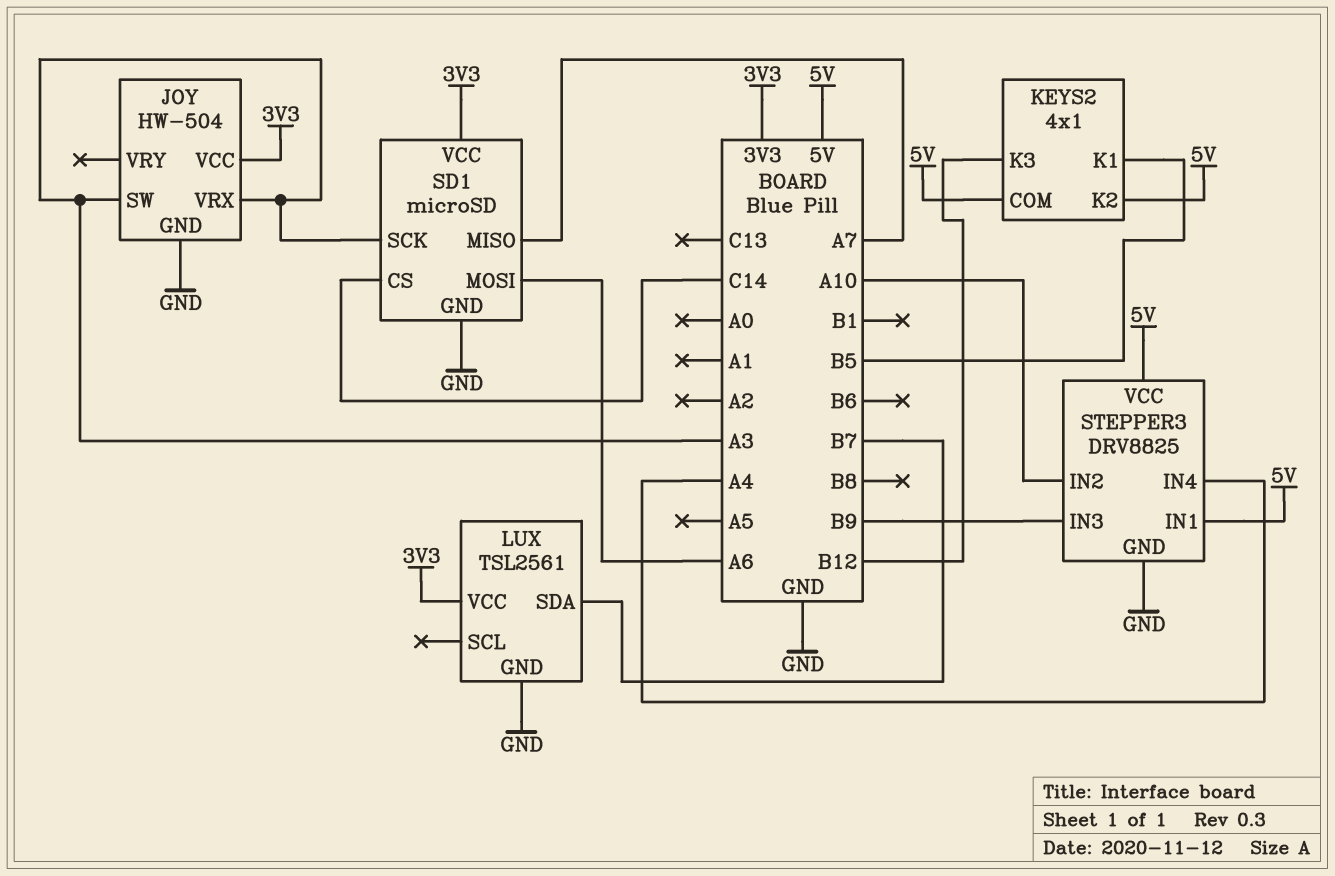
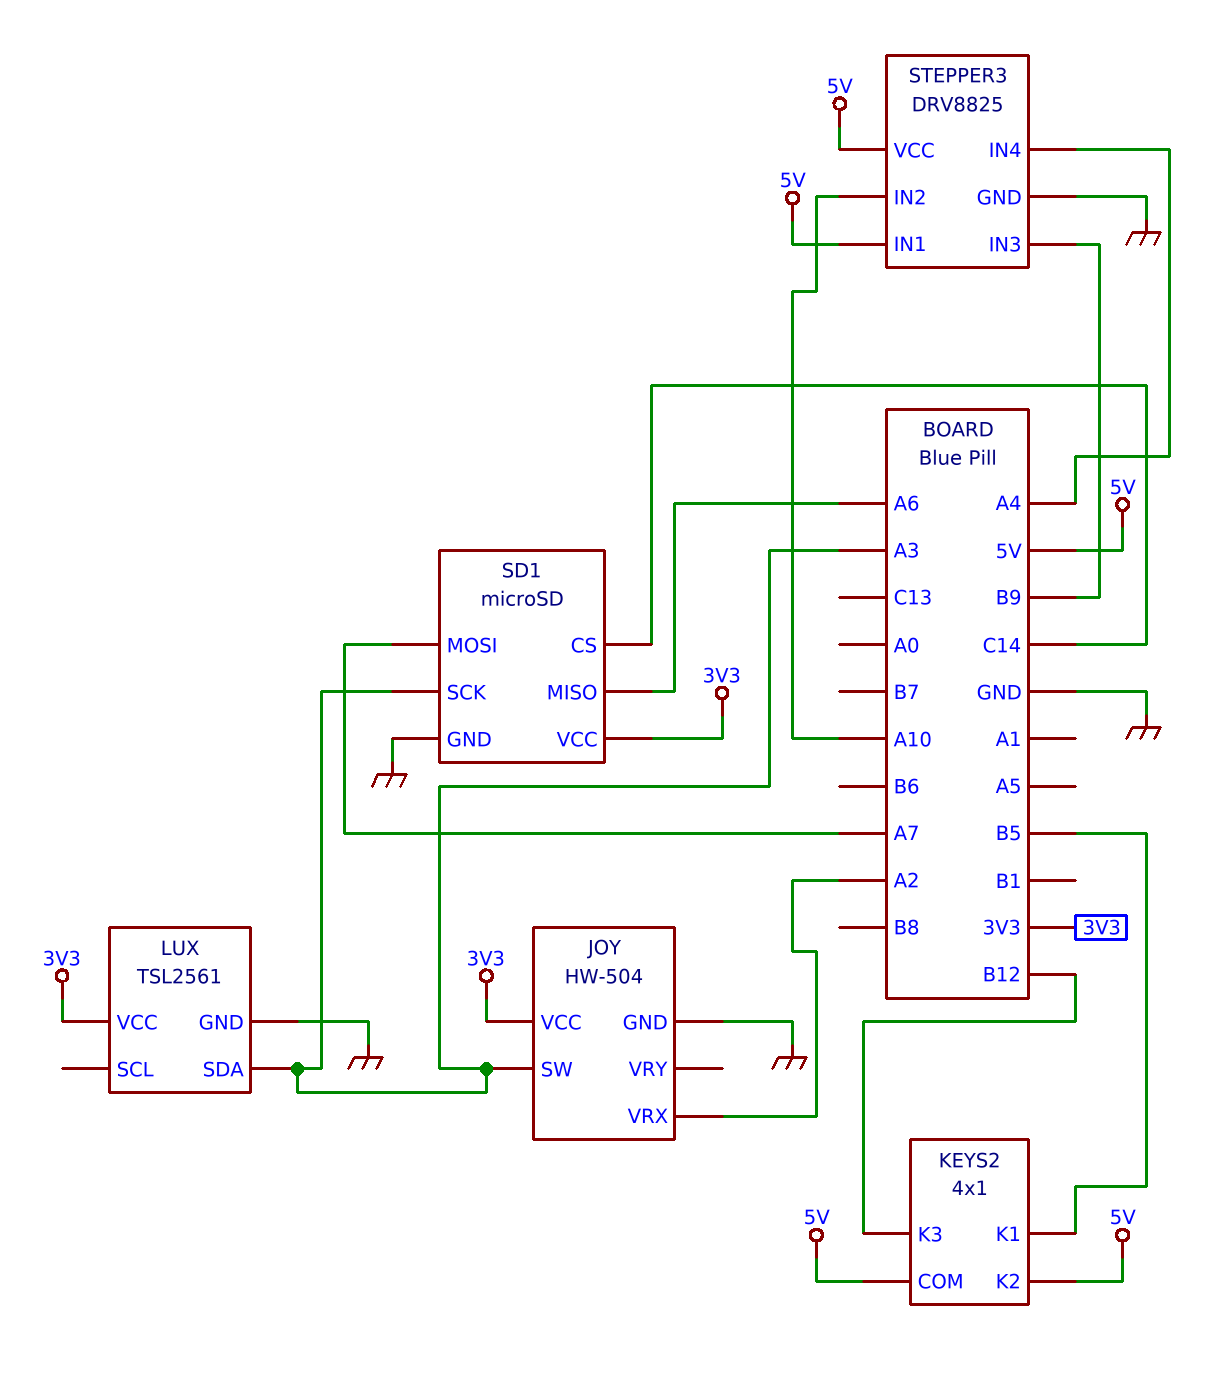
JOY pin VRX: A3 -> A2
LUX pin SDA: B7 -> A3
SD1 pin MISO: A7 -> A6
SD1 pin MOSI: A6 -> A7

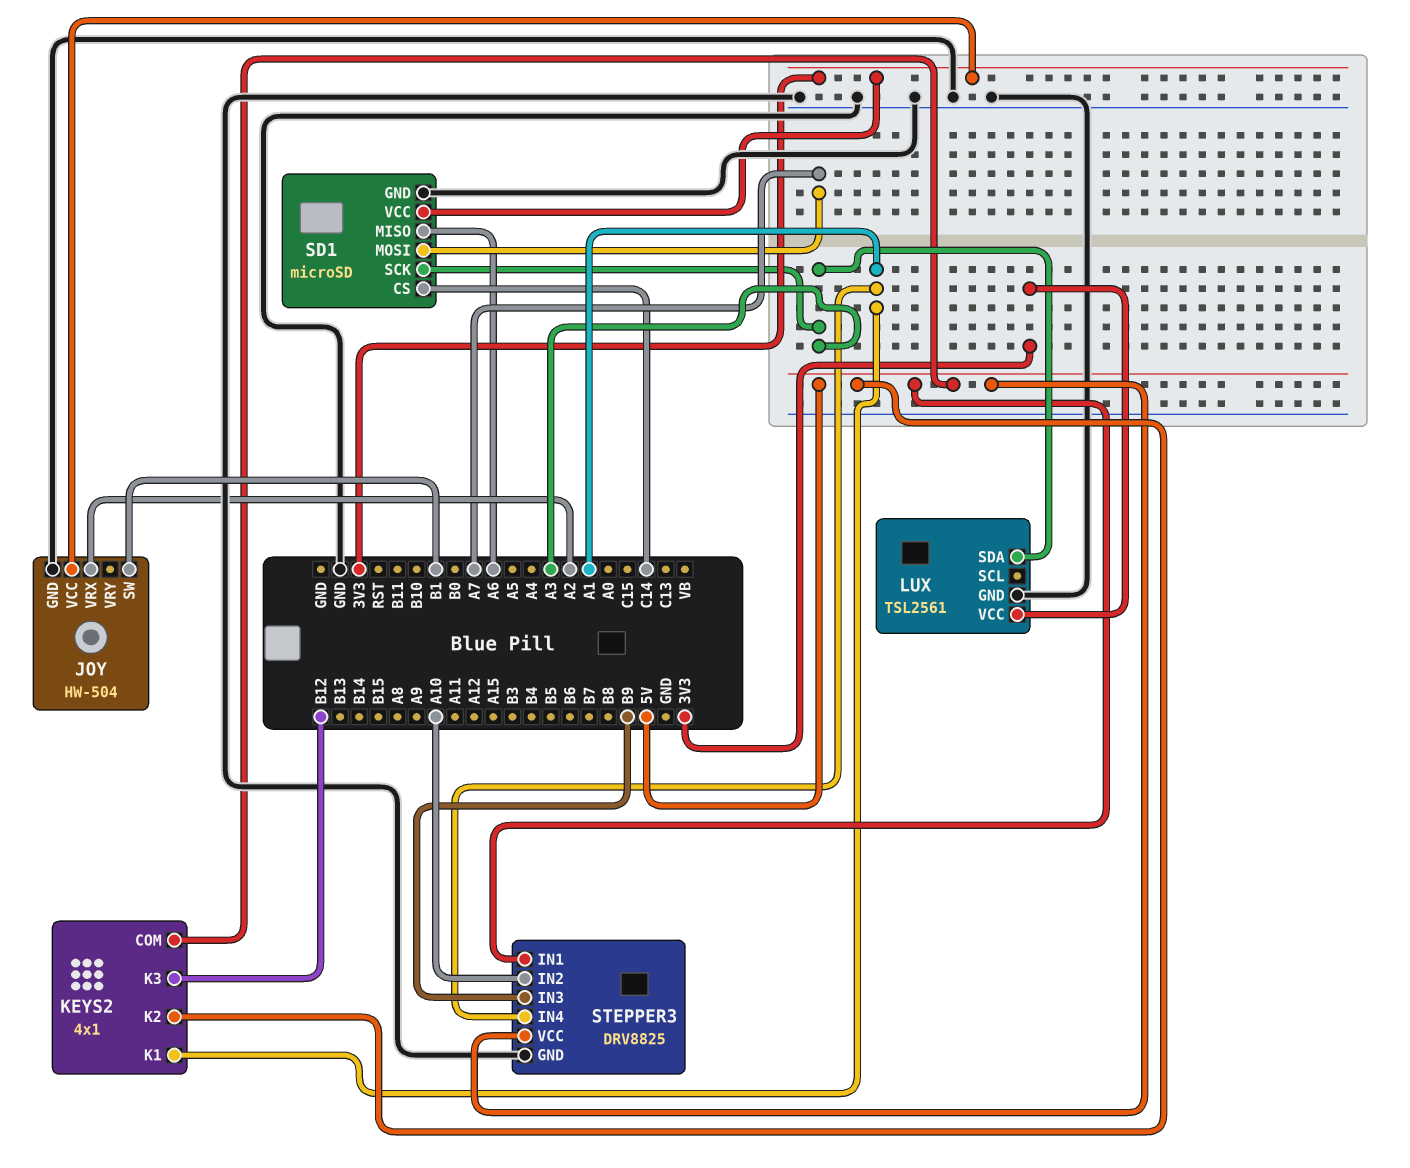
JOY pin SW: A3 -> B1
KEYS2 pin K1: B5 -> A1
STEPPER3 pin IN4: A4 -> A1

